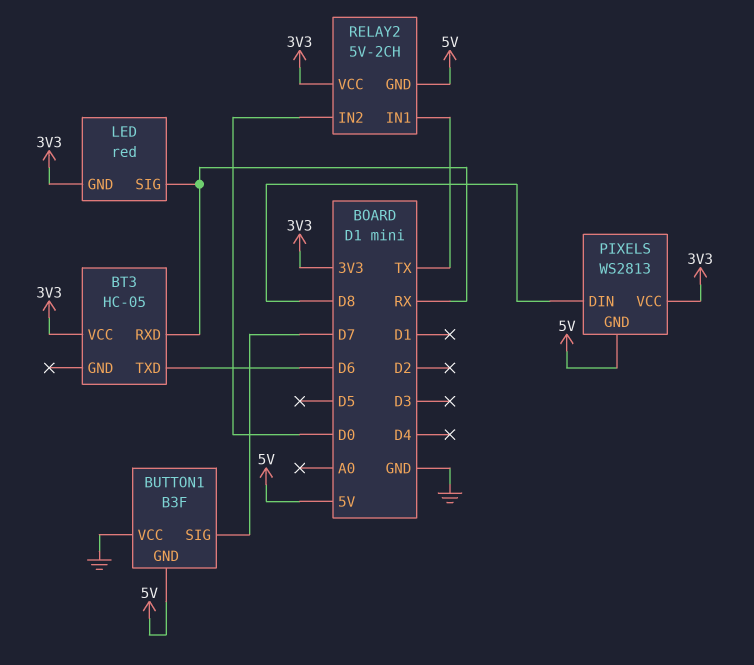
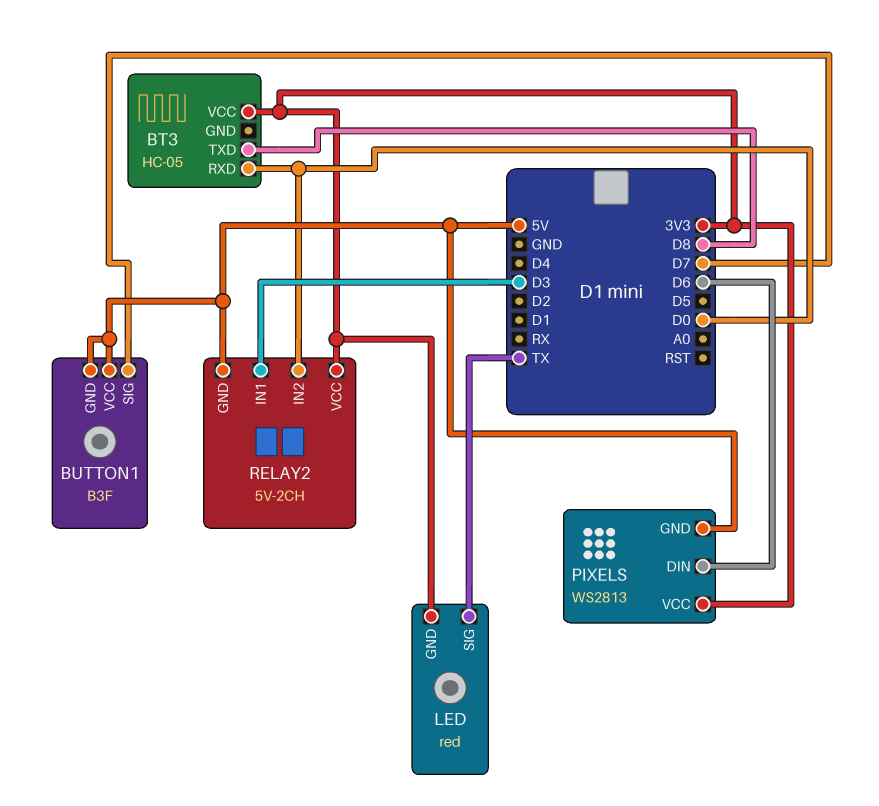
BT3 pin RXD: RX -> D0
BT3 pin TXD: D6 -> D8
BUTTON1 pin VCC: GND -> 5V
LED pin SIG: RX -> TX
PIXELS pin DIN: D8 -> D6
RELAY2 pin IN1: TX -> D3

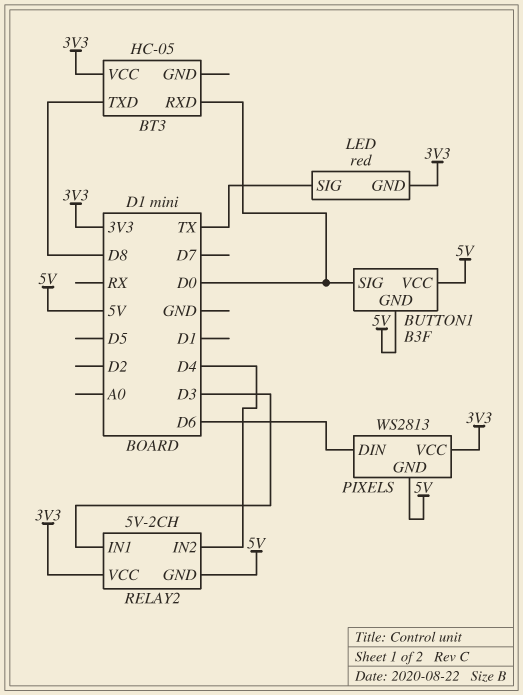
BUTTON1 pin SIG: D7 -> D0
RELAY2 pin IN2: D0 -> D4

